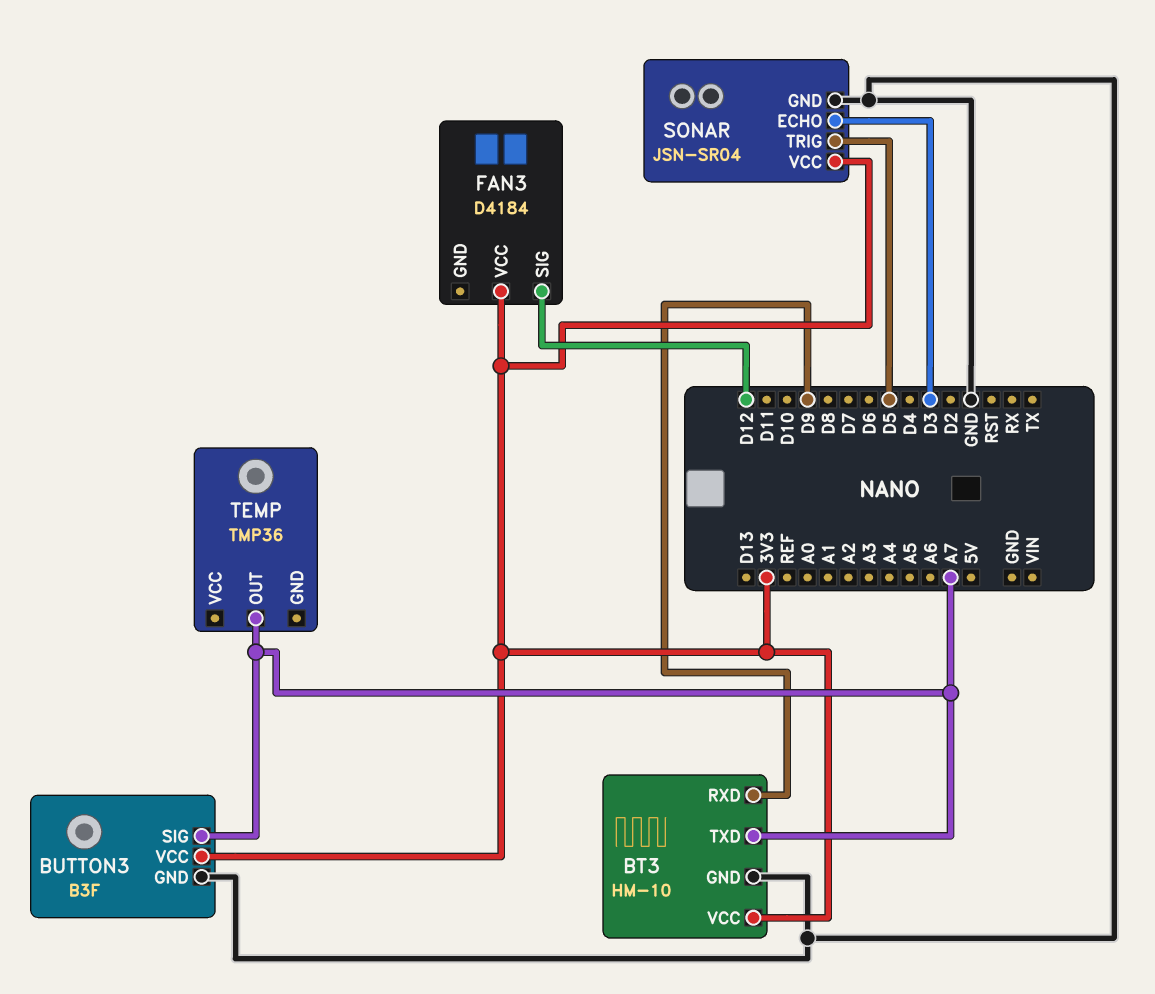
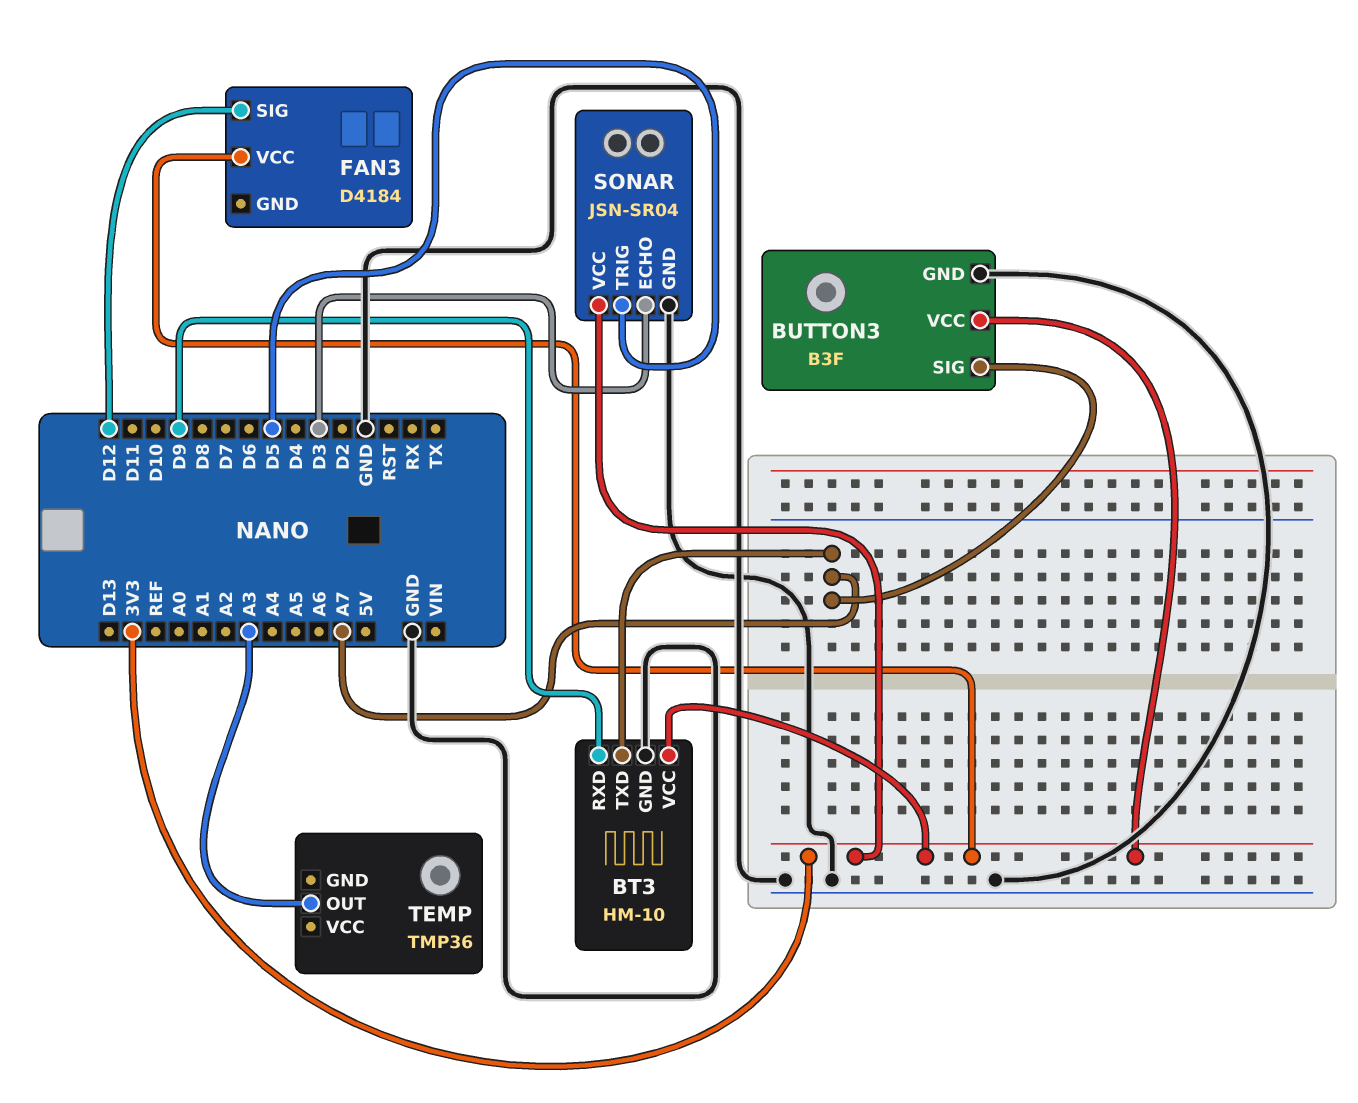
TEMP pin OUT: A7 -> A3

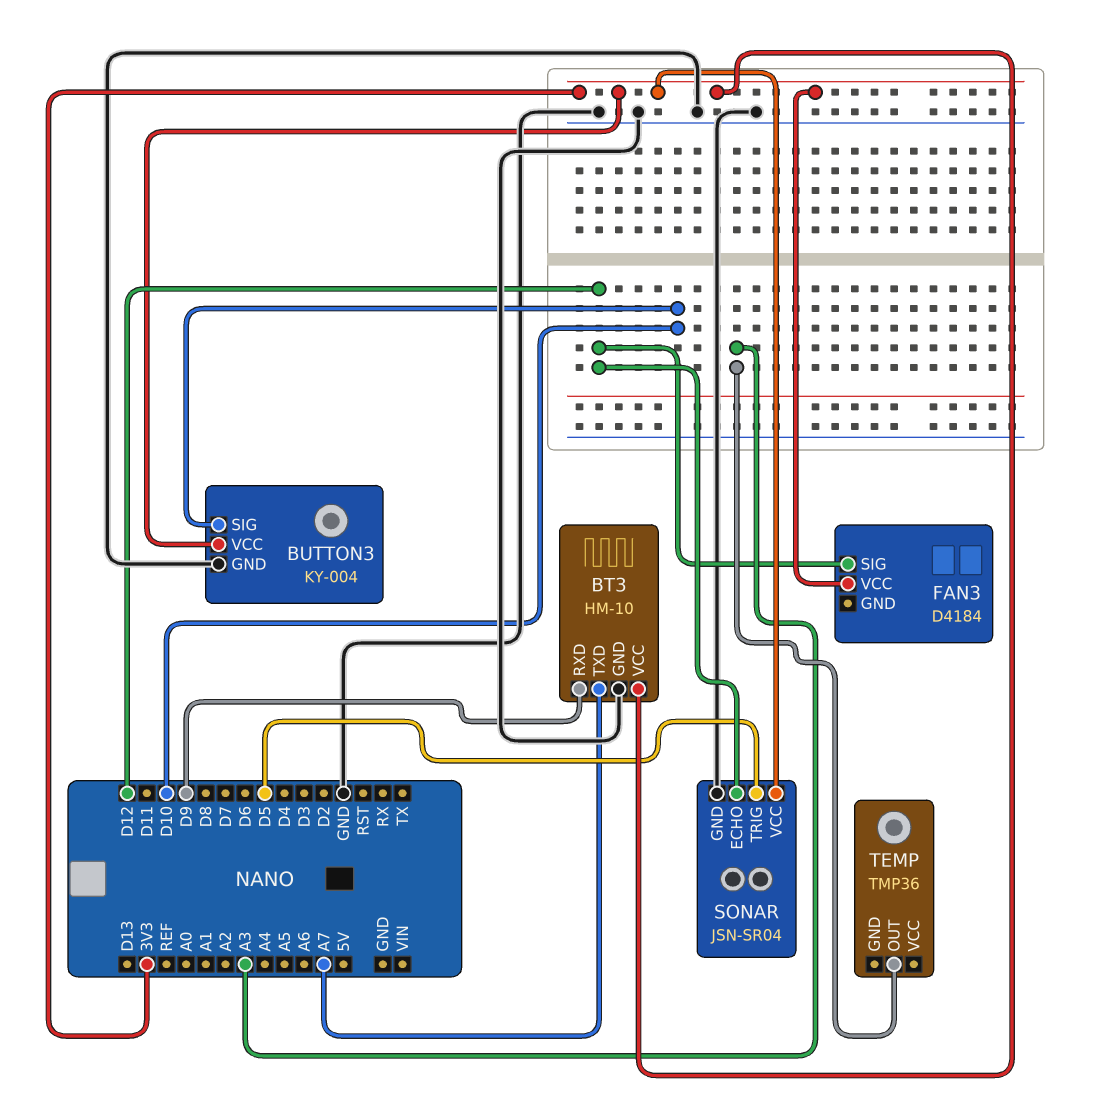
BUTTON3: B3F -> KY-004
BUTTON3 pin SIG: A7 -> D10
SONAR pin ECHO: D3 -> D12

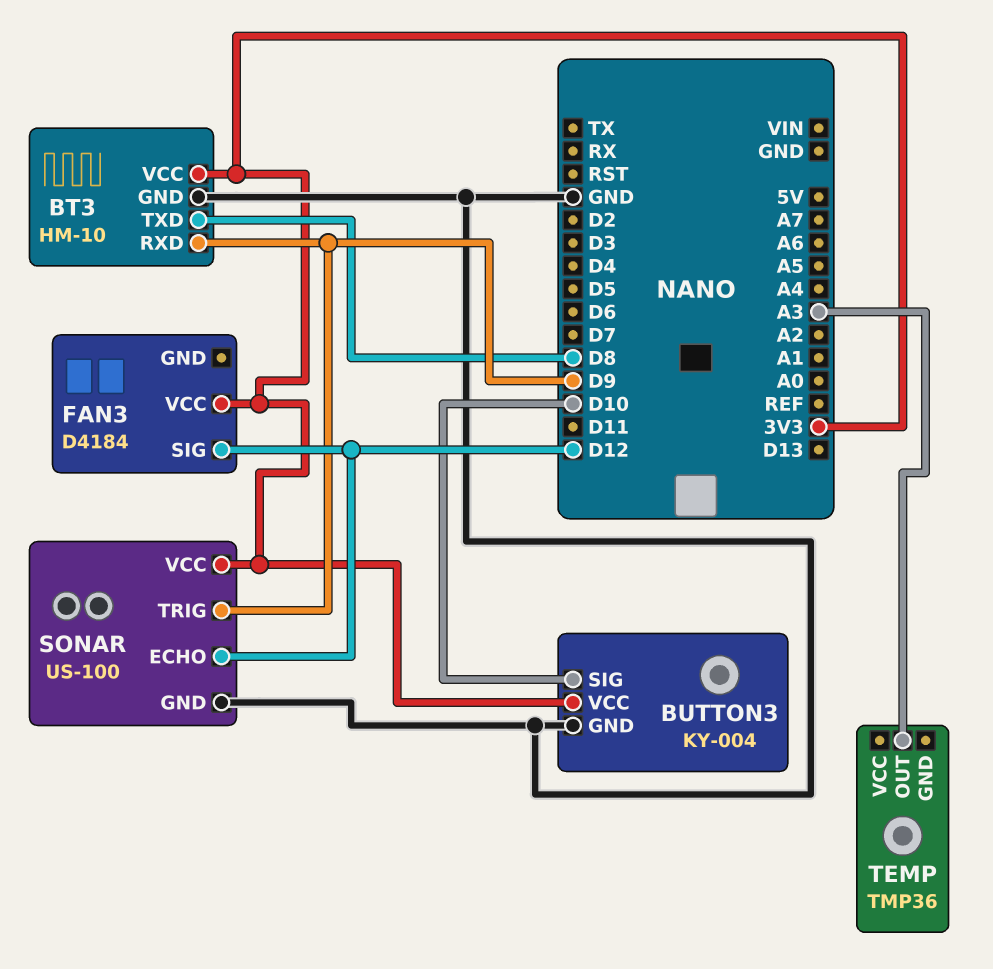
BT3 pin TXD: A7 -> D8
SONAR: JSN-SR04 -> US-100
SONAR pin TRIG: D5 -> D9

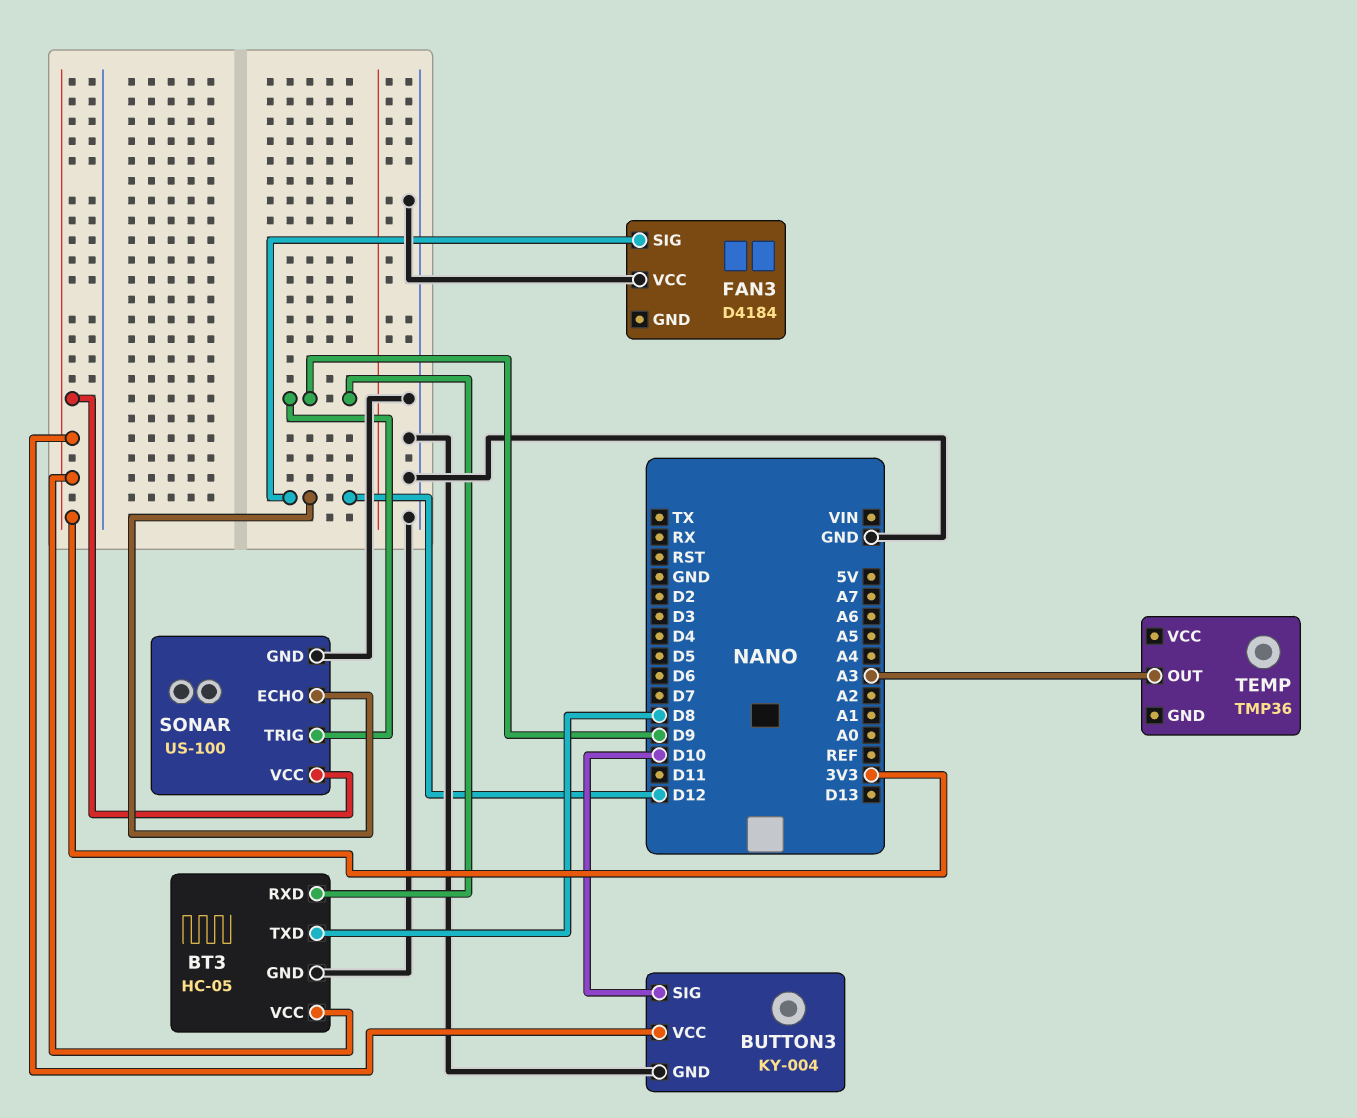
BT3: HM-10 -> HC-05
FAN3 pin VCC: 3V3 -> GND

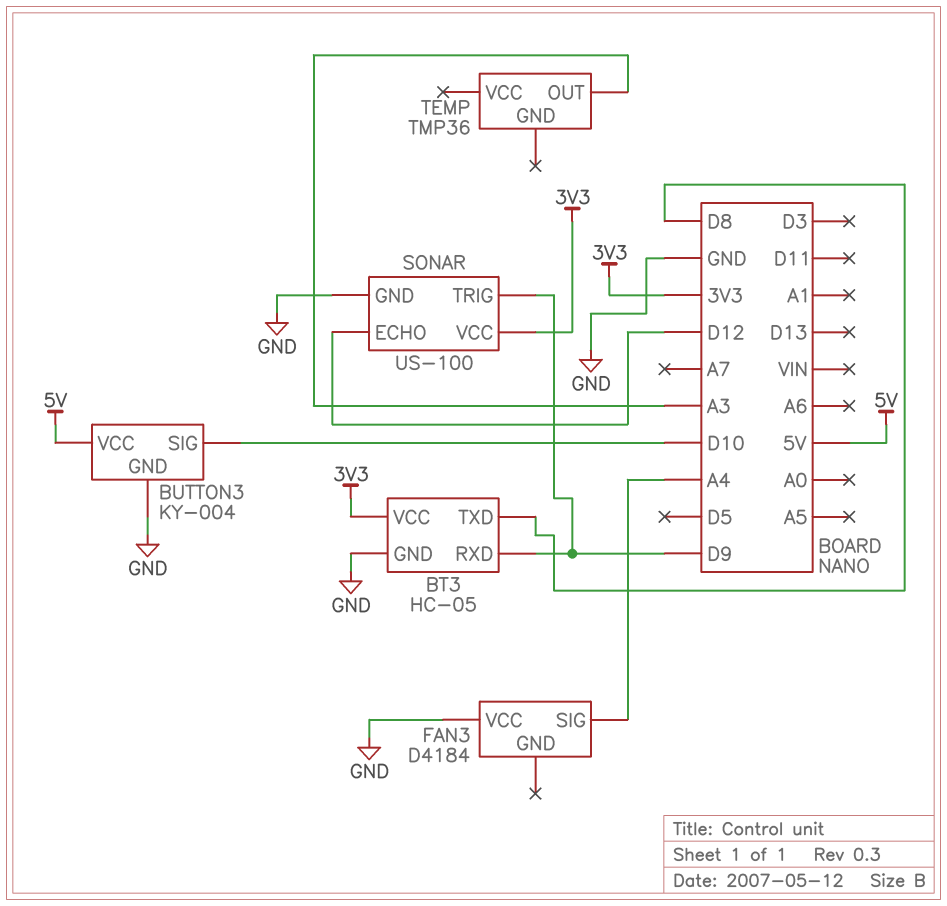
BUTTON3 pin VCC: 3V3 -> 5V
FAN3 pin SIG: D12 -> A4

